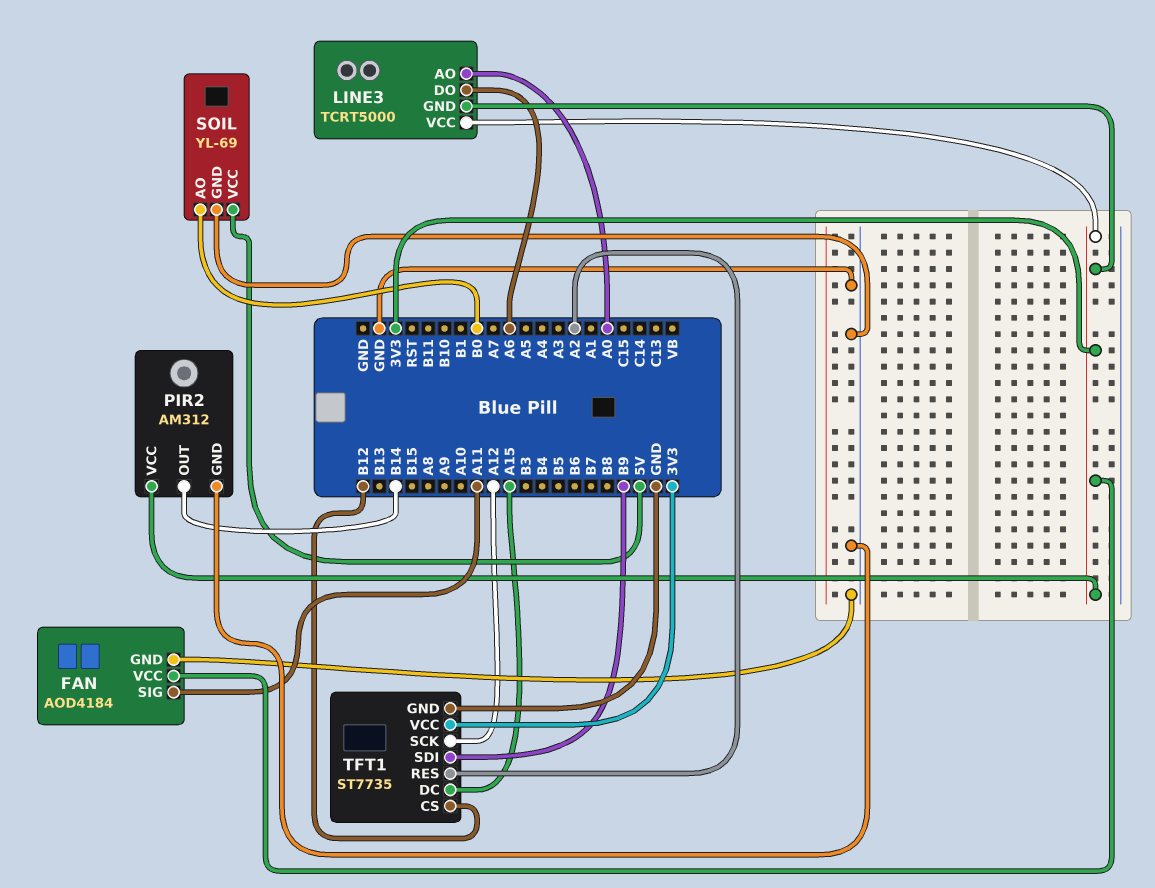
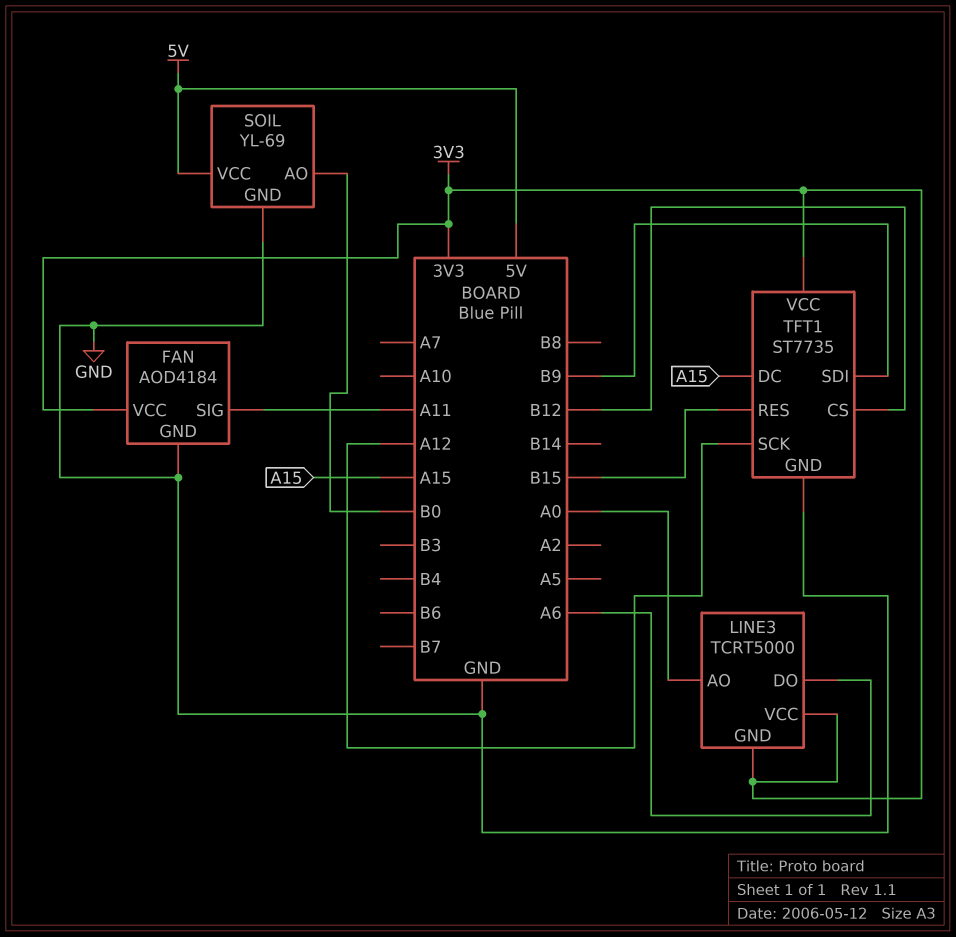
PIR2: AM312 -> none
PIR2 pin GND: GND -> none
PIR2 pin OUT: B14 -> none
PIR2 pin VCC: 3V3 -> none
TFT1 pin RES: A2 -> B15

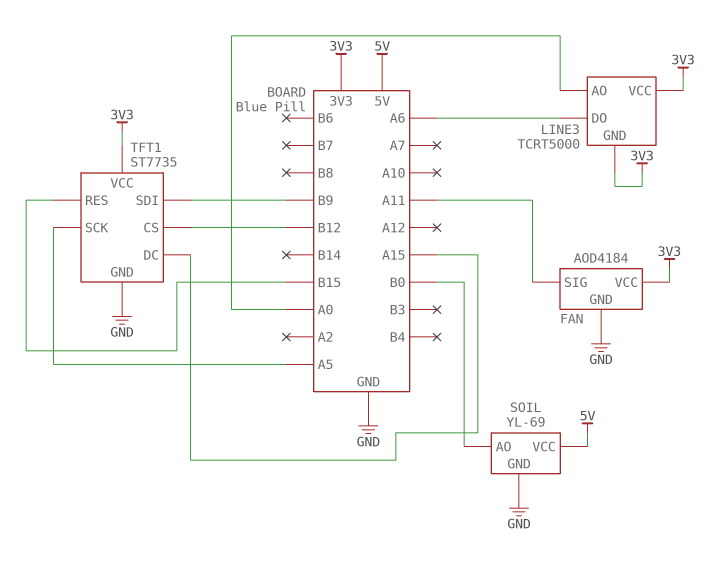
TFT1 pin SCK: A12 -> A5

